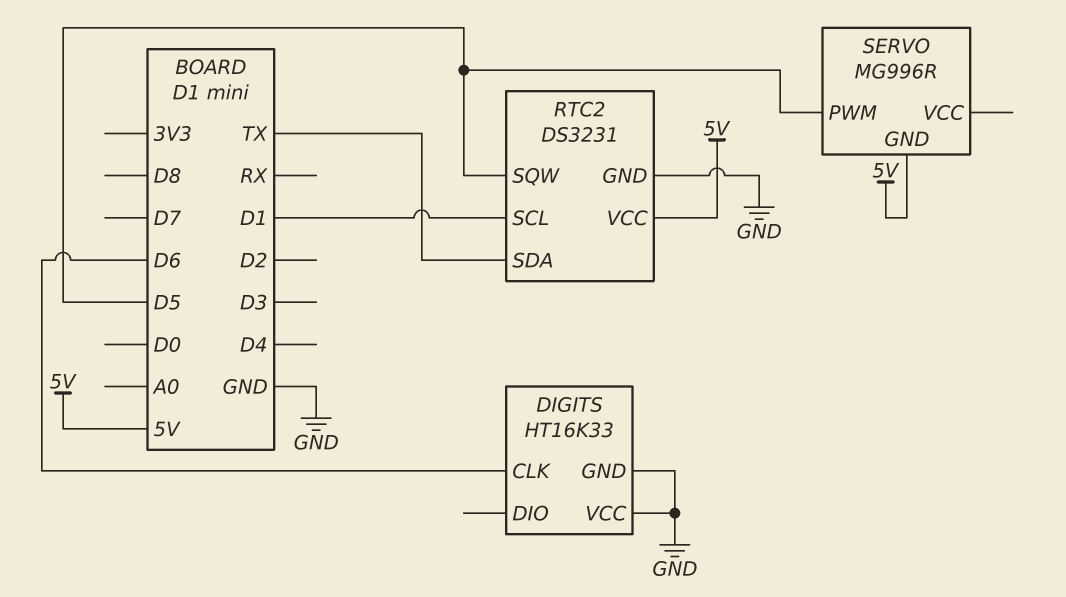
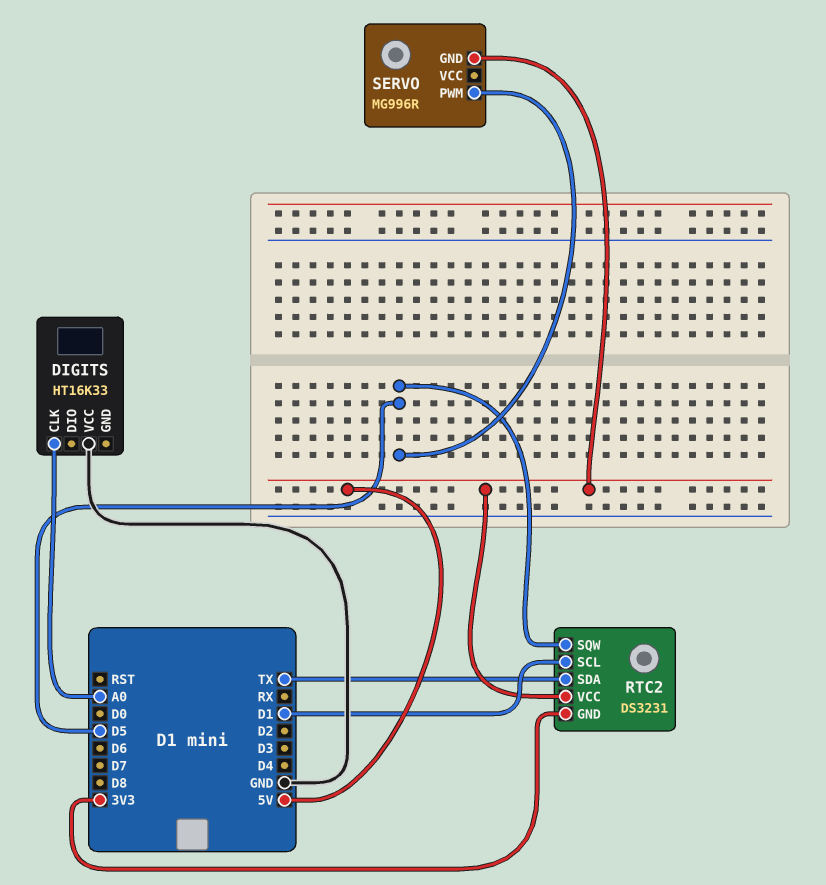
DIGITS pin CLK: D6 -> A0
DIGITS pin GND: GND -> none
RTC2 pin GND: GND -> 3V3

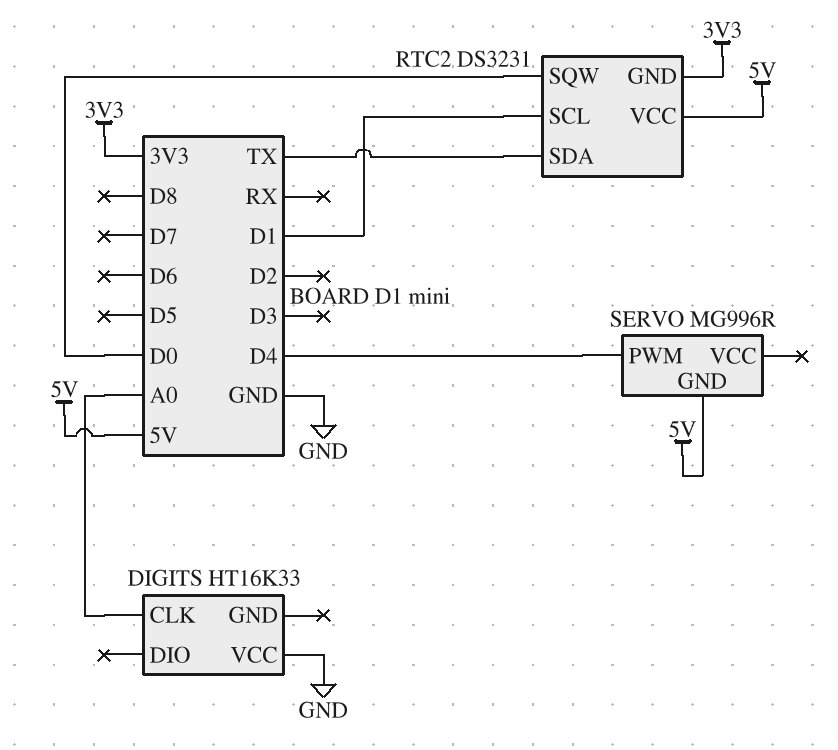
RTC2 pin SQW: D5 -> D0
SERVO pin PWM: D5 -> D4

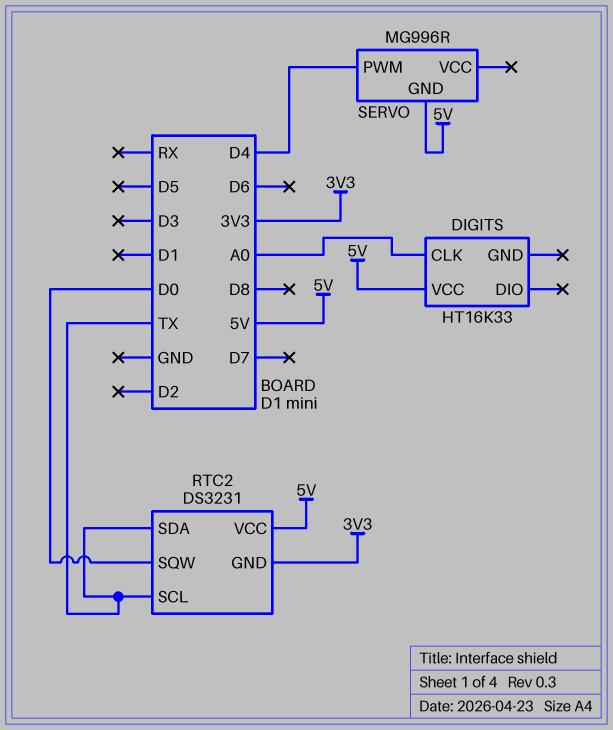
DIGITS pin VCC: GND -> 5V
RTC2 pin SCL: D1 -> TX

